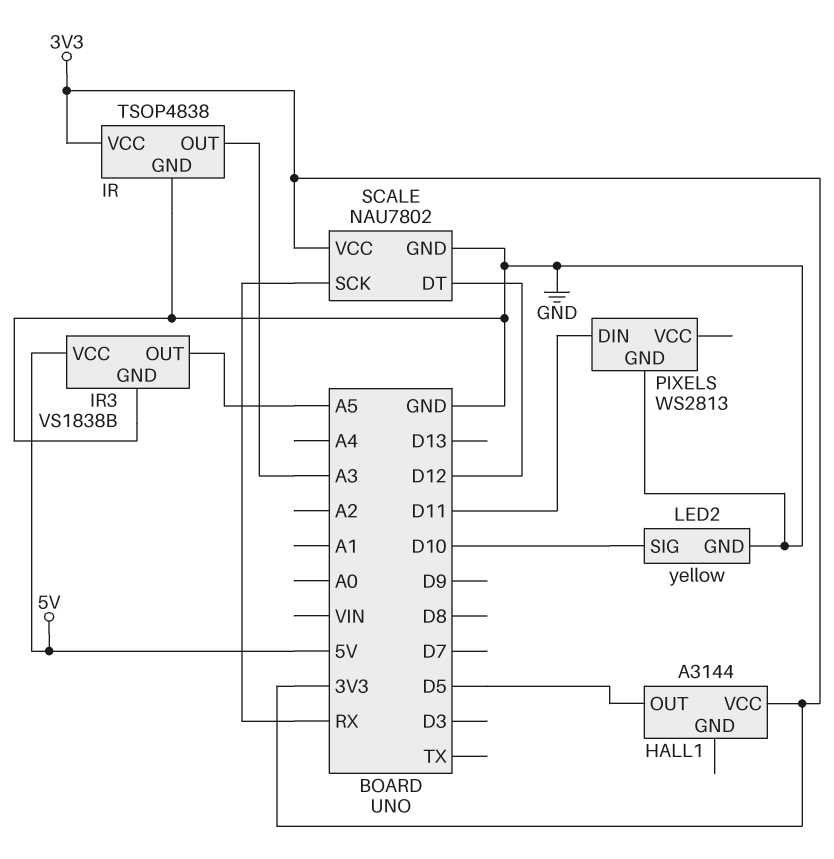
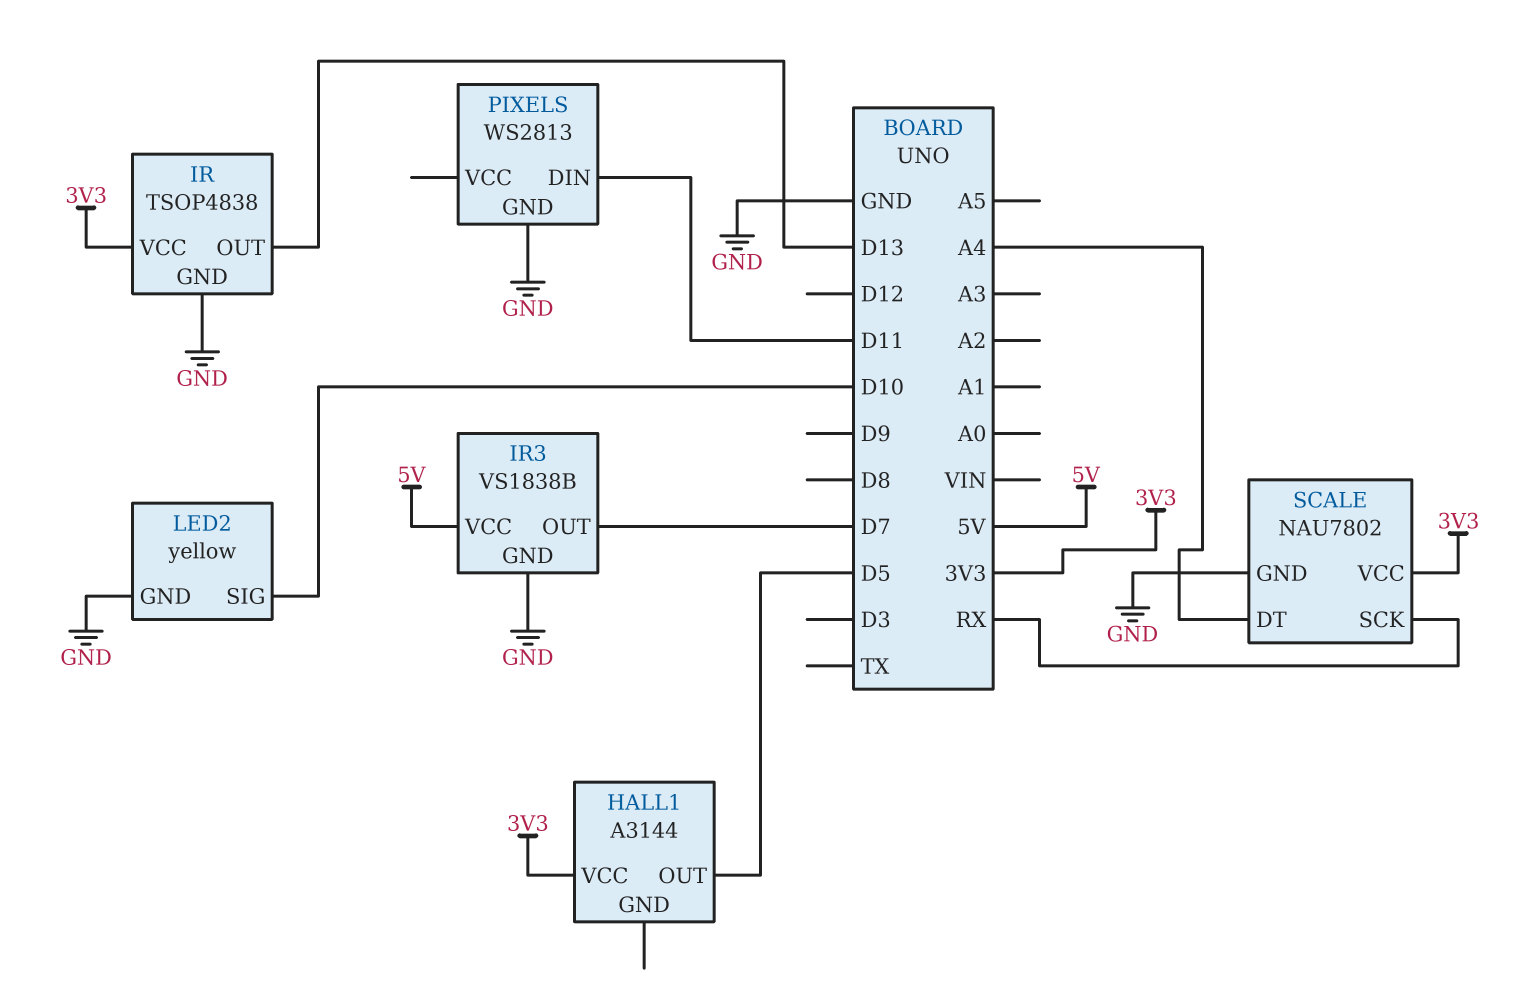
IR pin OUT: A3 -> D13
IR3 pin OUT: A5 -> D7
SCALE pin DT: D12 -> A4

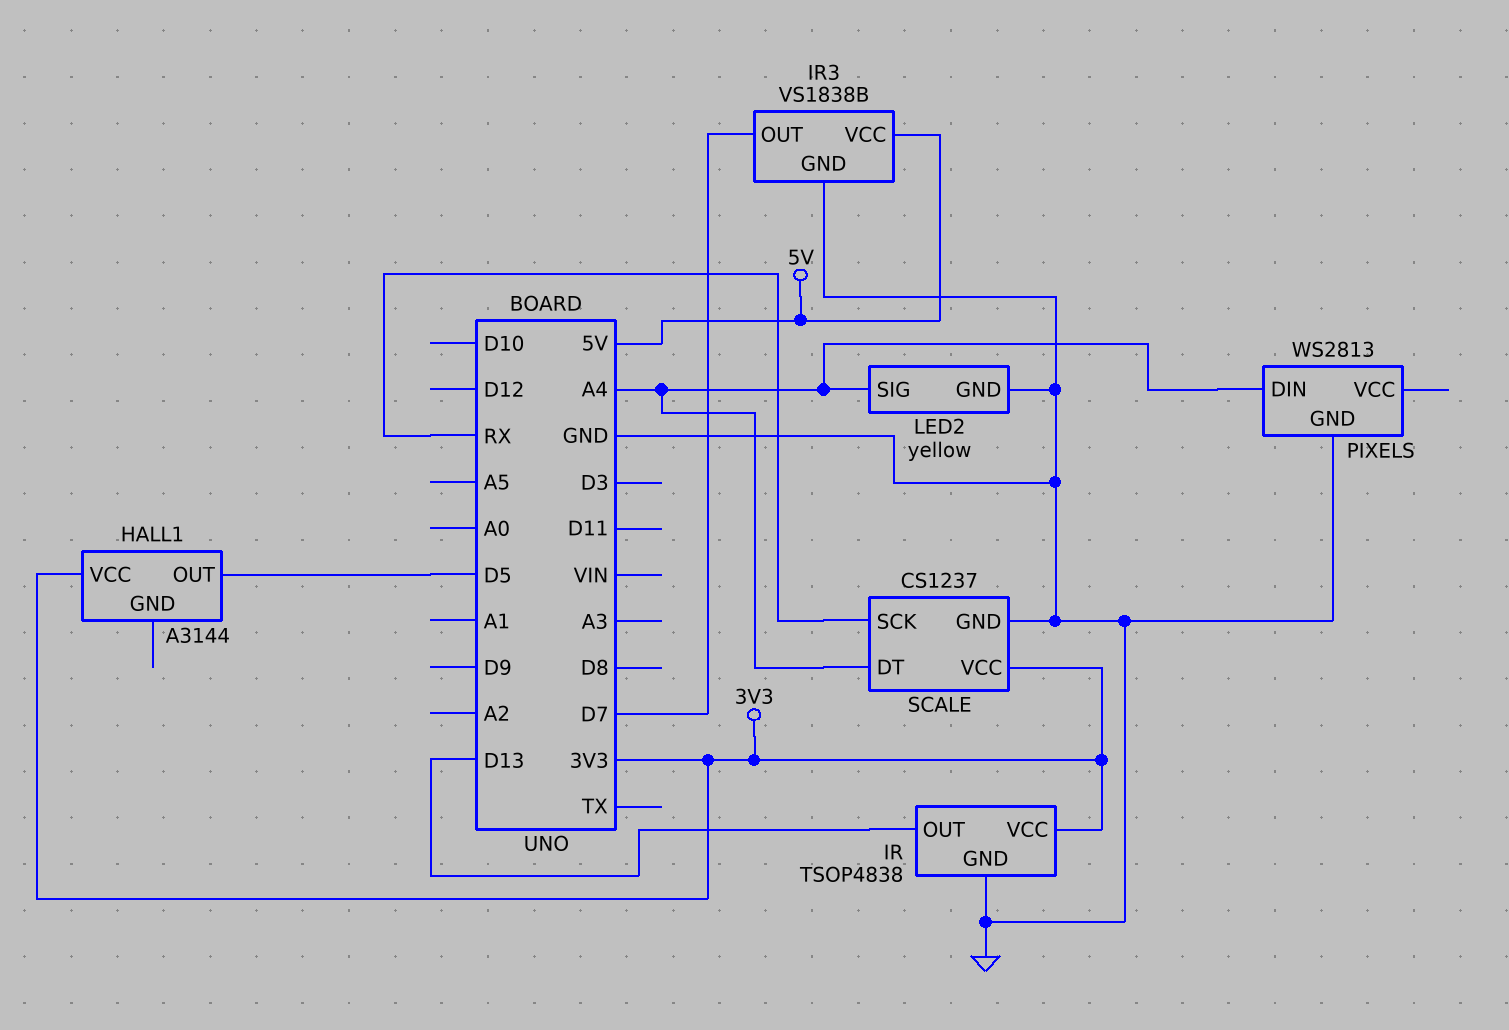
LED2 pin SIG: D10 -> A4
PIXELS pin DIN: D11 -> A4
SCALE: NAU7802 -> CS1237

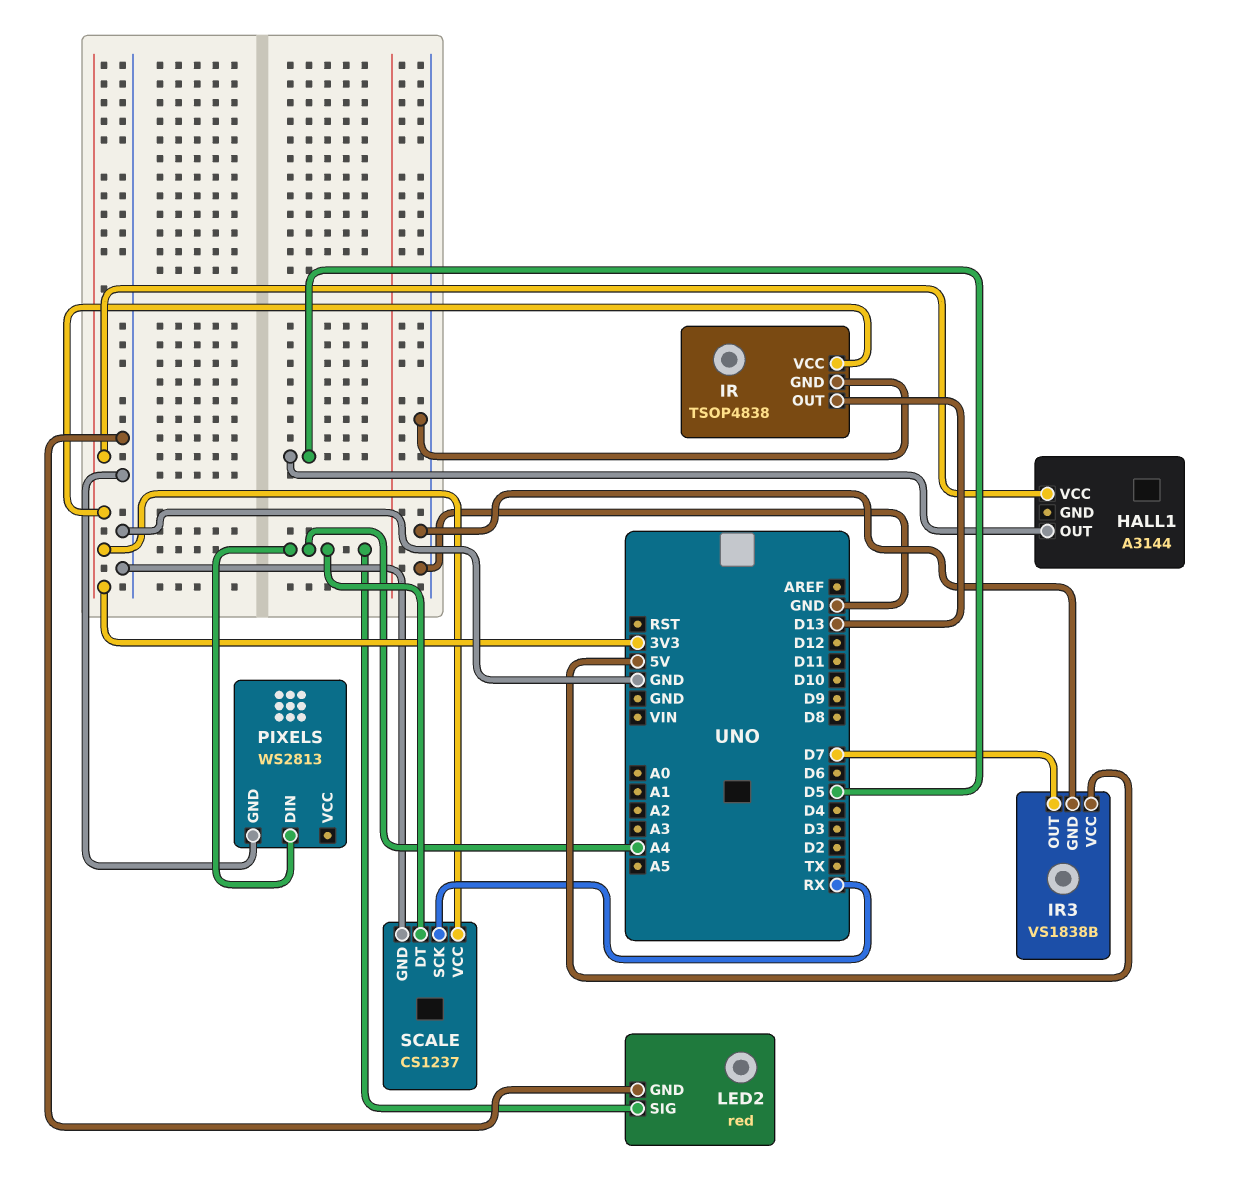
LED2: yellow -> red

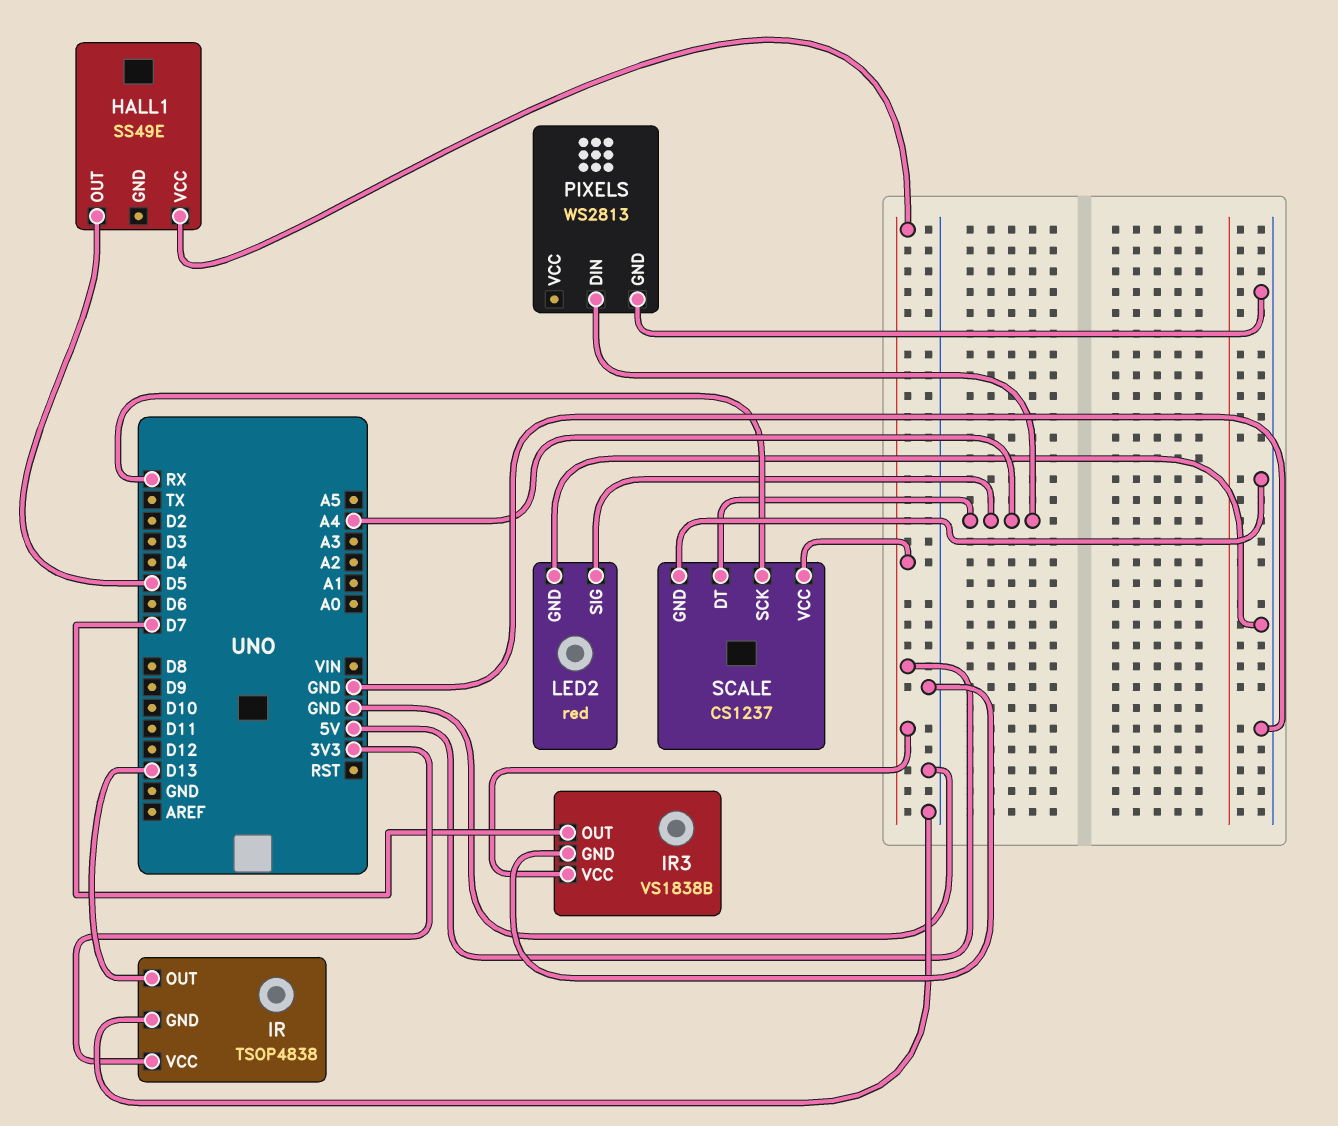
HALL1: A3144 -> SS49E
HALL1 pin VCC: 3V3 -> 5V
SCALE pin VCC: 3V3 -> 5V

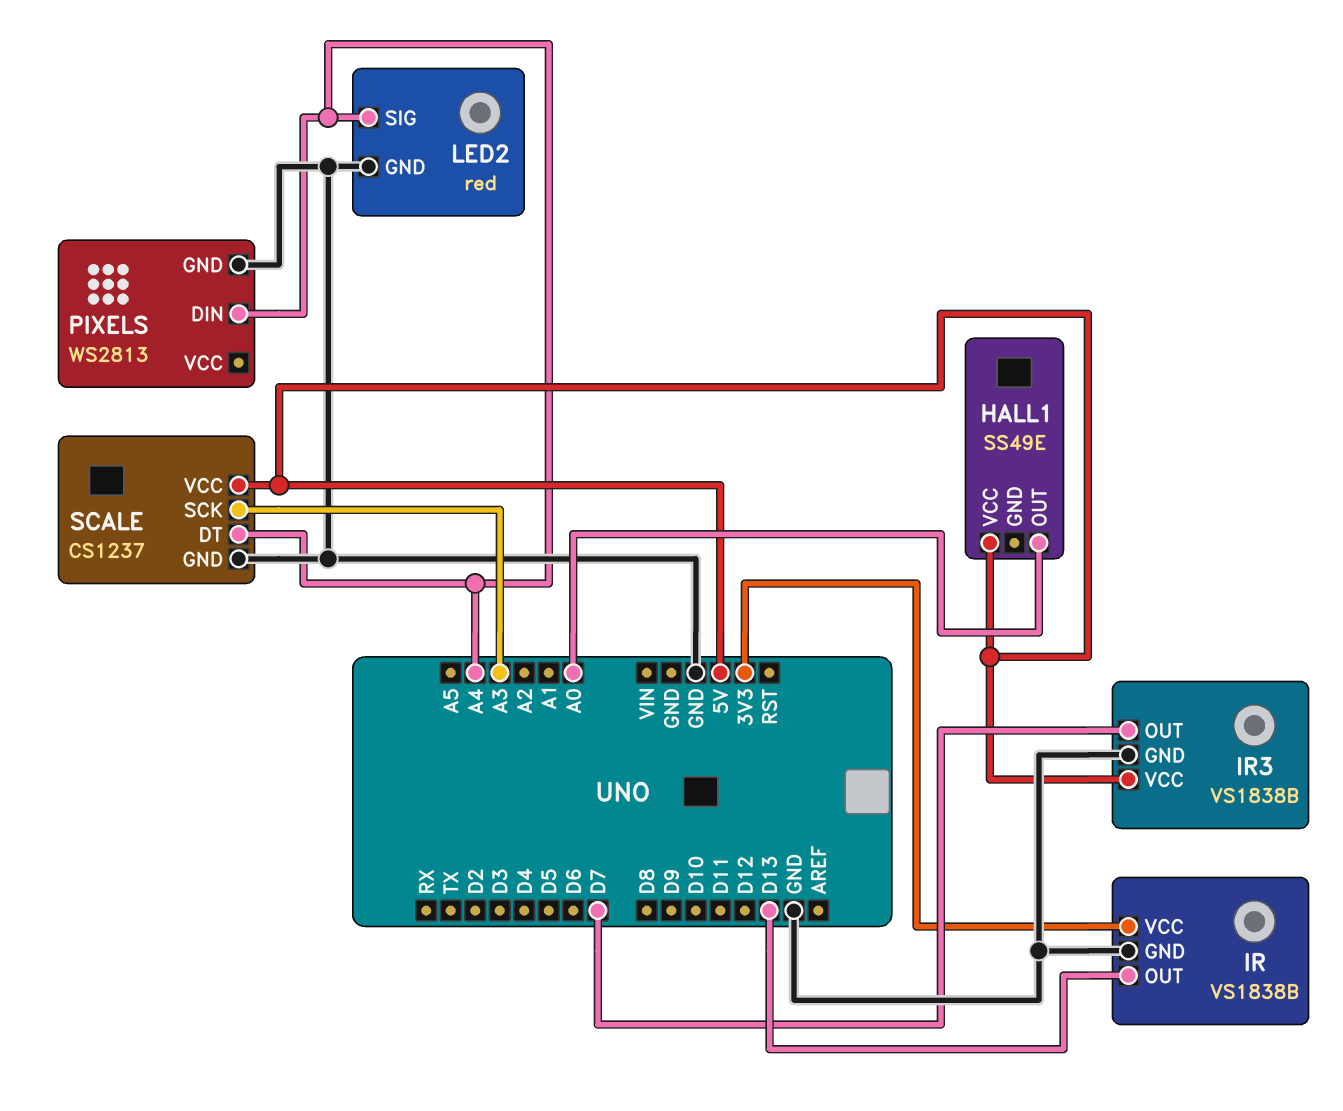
HALL1 pin OUT: D5 -> A0
IR: TSOP4838 -> VS1838B
SCALE pin SCK: RX -> A3

